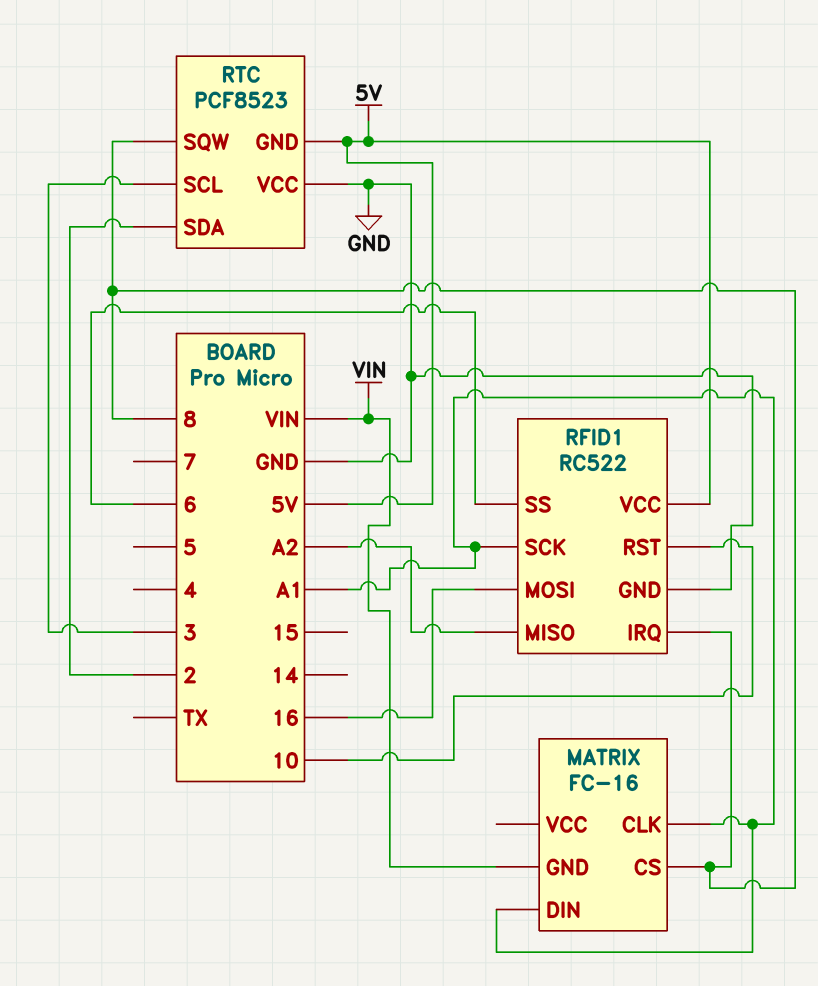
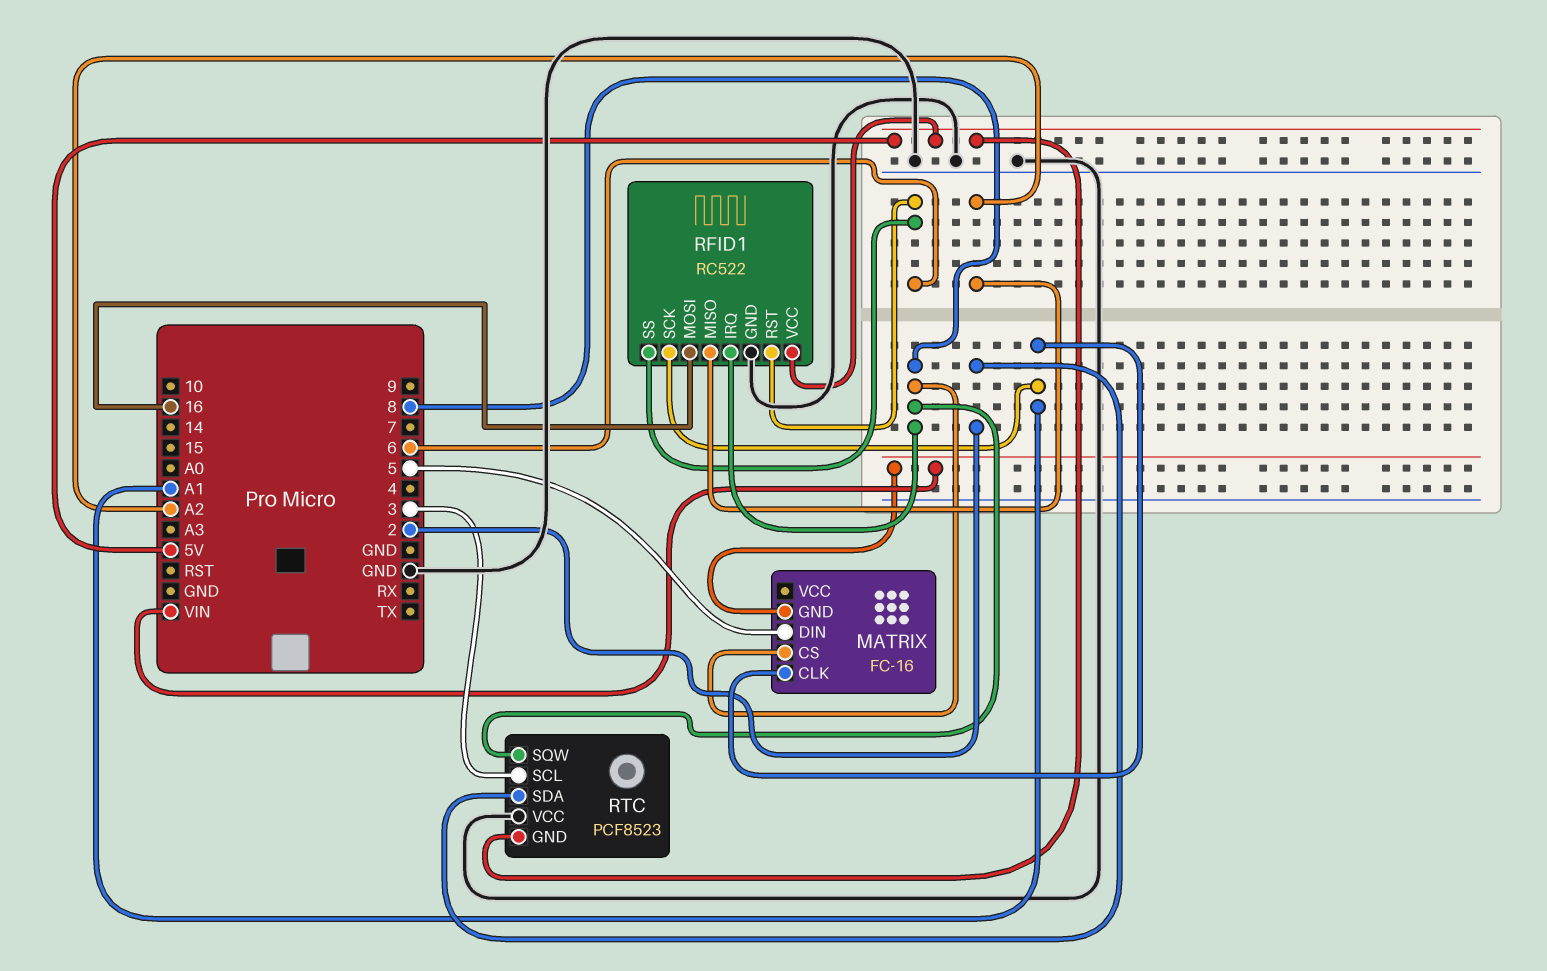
MATRIX pin DIN: A1 -> 5
RFID1 pin RST: 10 -> 6

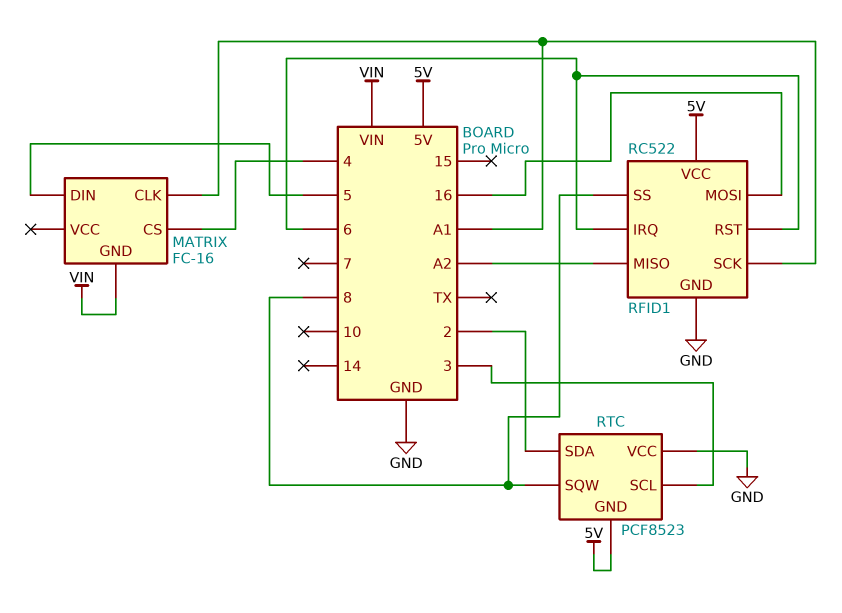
MATRIX pin CS: 8 -> 4
RFID1 pin IRQ: 8 -> 6
RFID1 pin SS: 6 -> 8

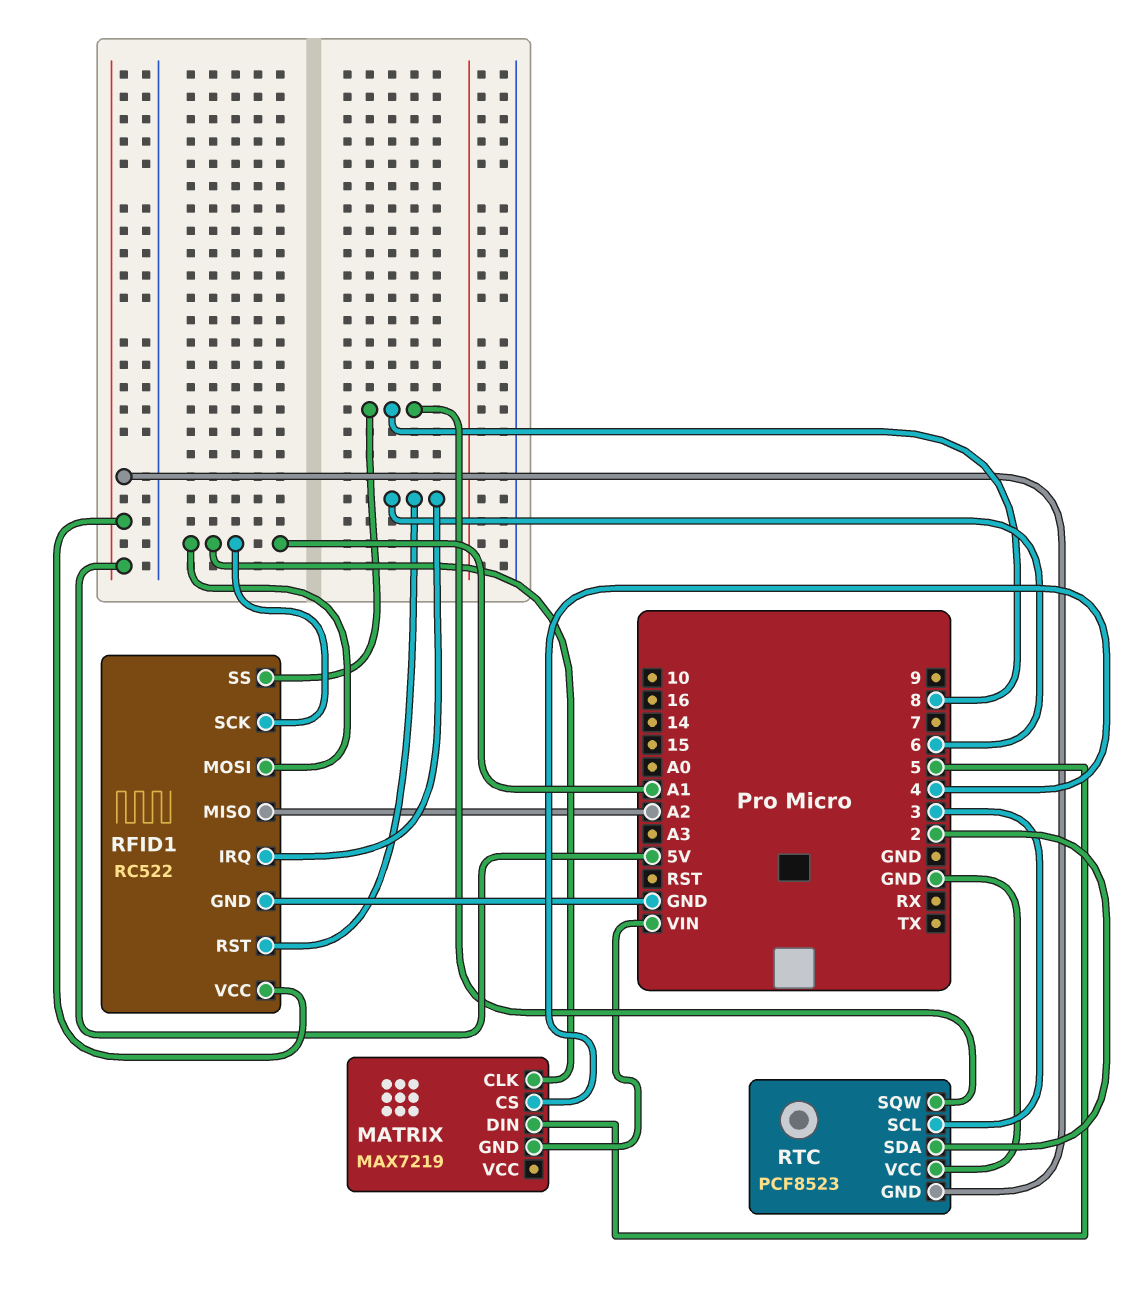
MATRIX: FC-16 -> MAX7219
RFID1 pin MOSI: 16 -> A1

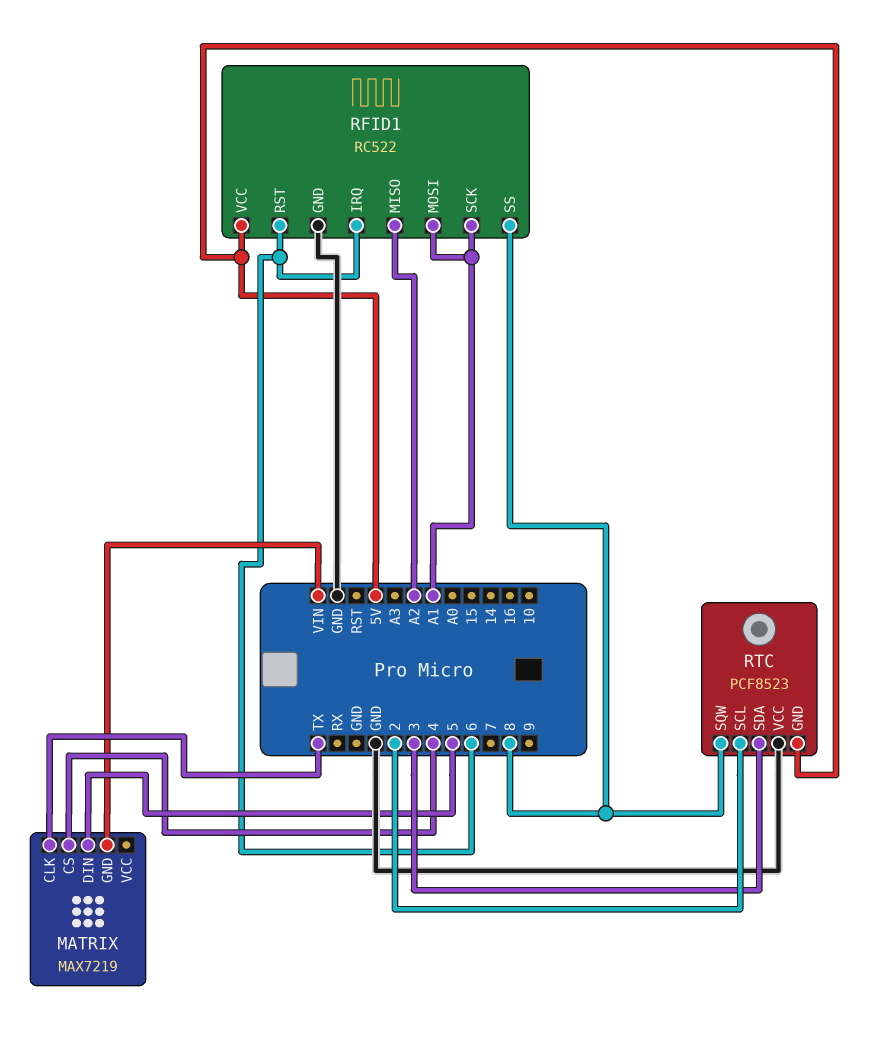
MATRIX pin CLK: A1 -> TX
RTC pin SCL: 3 -> 2
RTC pin SDA: 2 -> 3

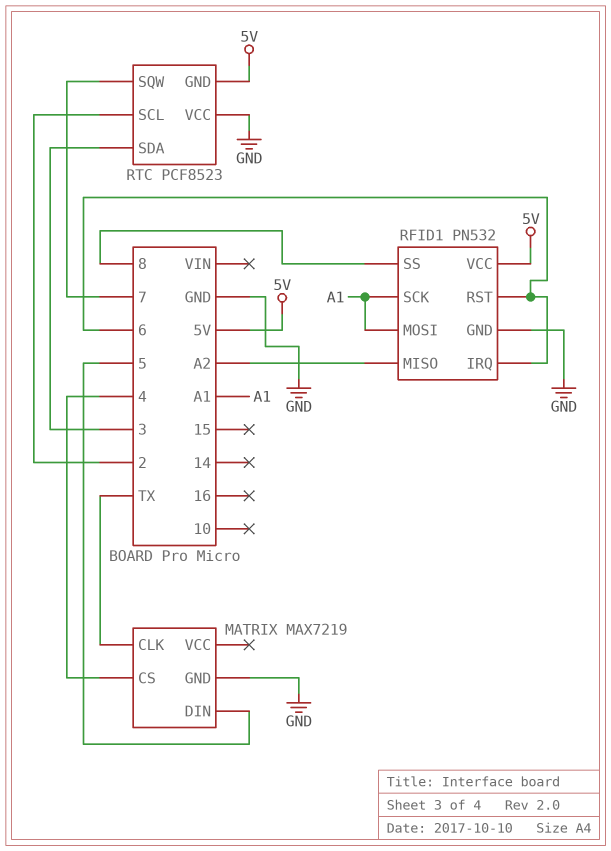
MATRIX pin GND: VIN -> GND
RFID1: RC522 -> PN532
RTC pin SQW: 8 -> 7

